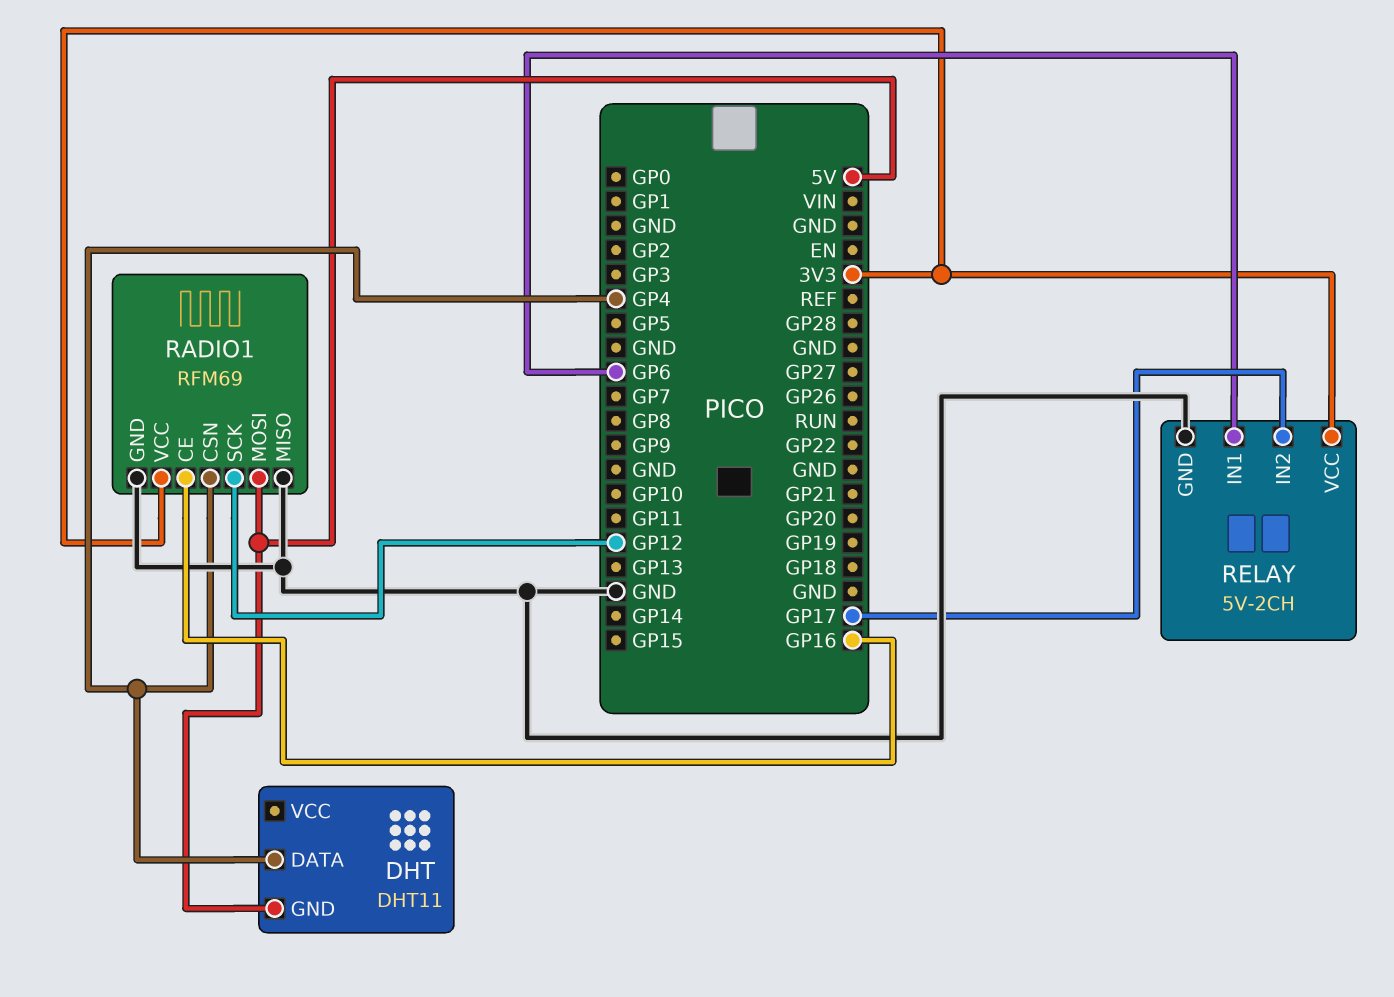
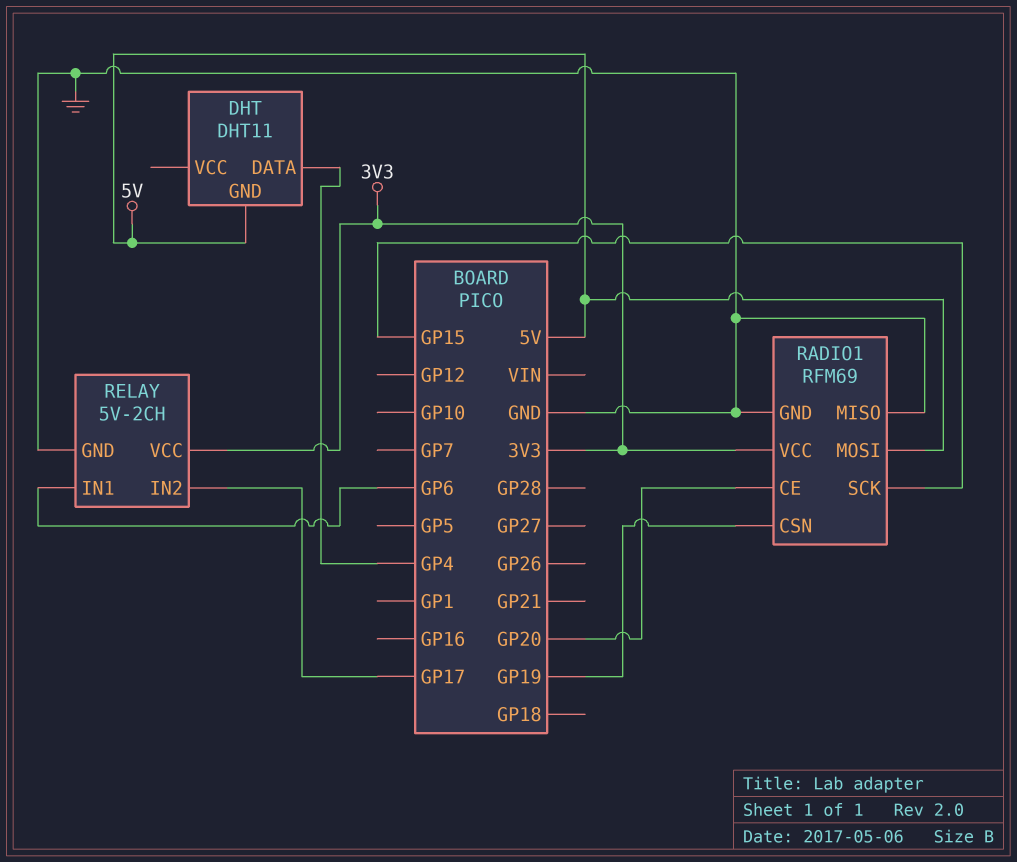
RADIO1 pin CE: GP16 -> GP20
RADIO1 pin CSN: GP4 -> GP19
RADIO1 pin SCK: GP12 -> GP15

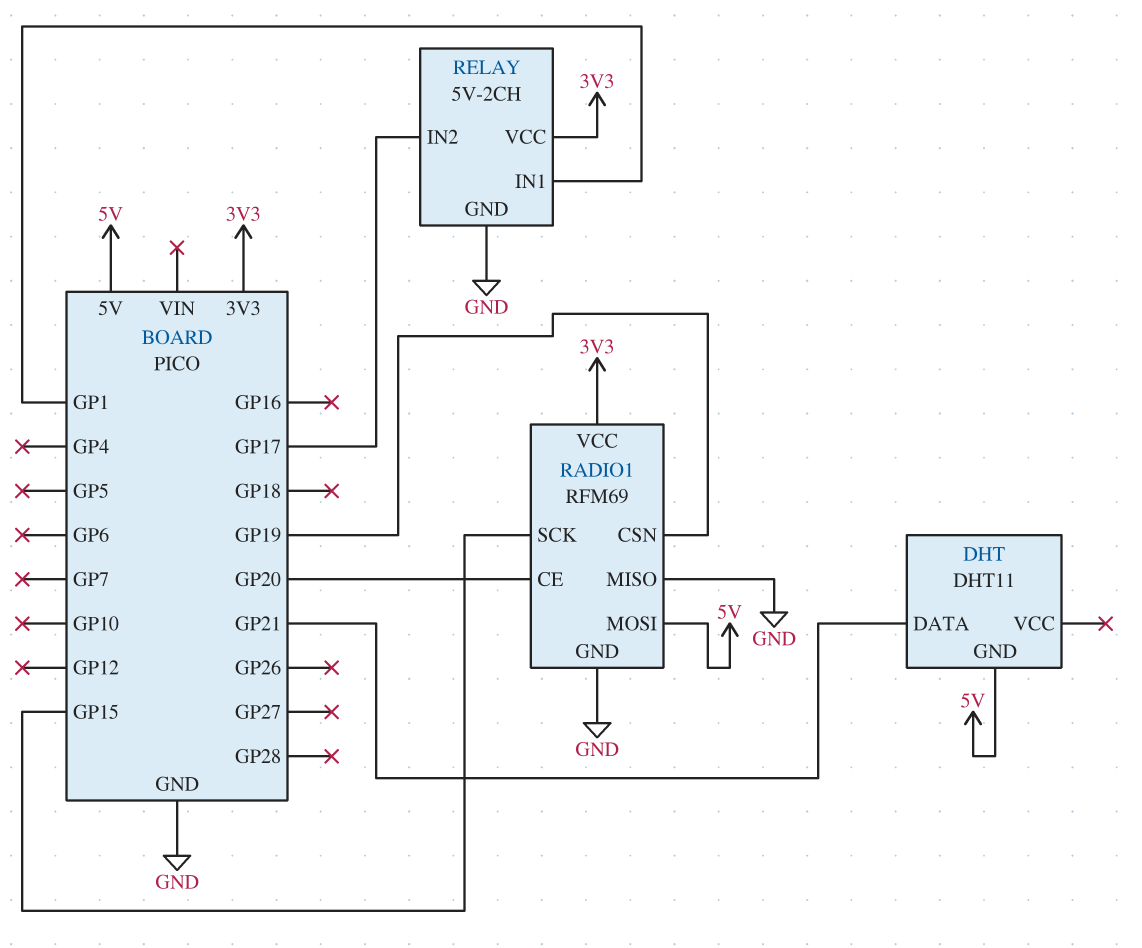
DHT pin DATA: GP4 -> GP21
RELAY pin IN1: GP6 -> GP1

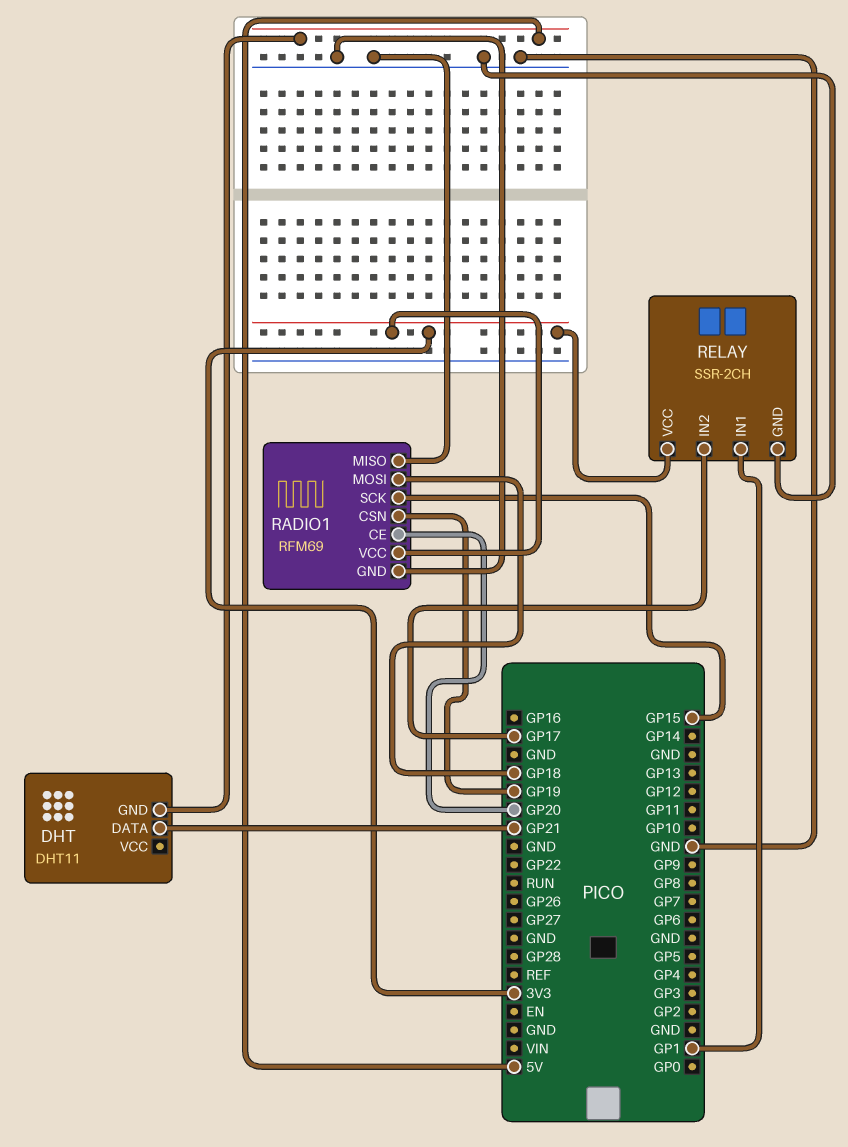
RADIO1 pin MOSI: 5V -> GP18
RELAY: 5V-2CH -> SSR-2CH

